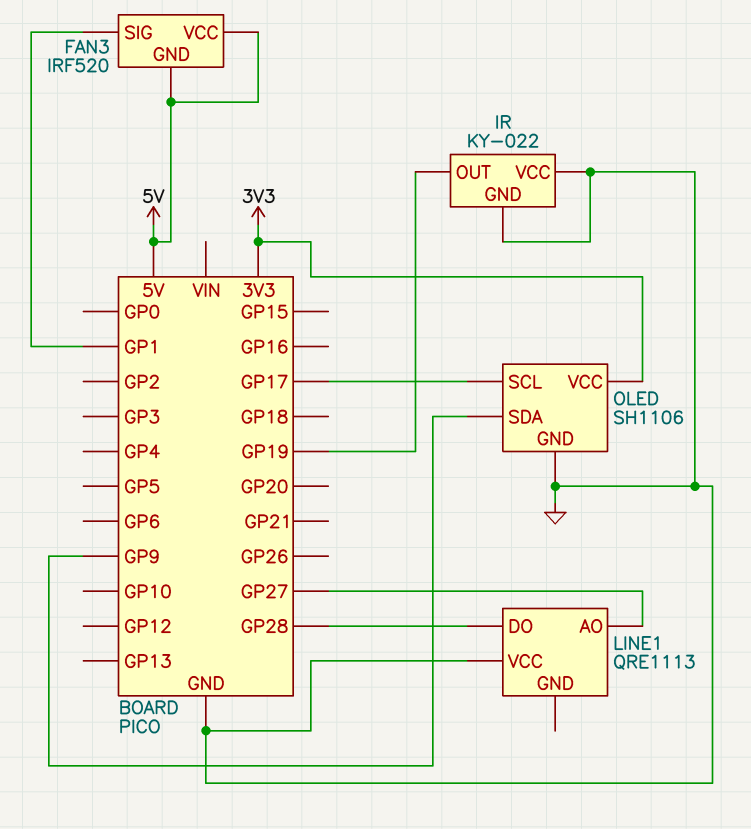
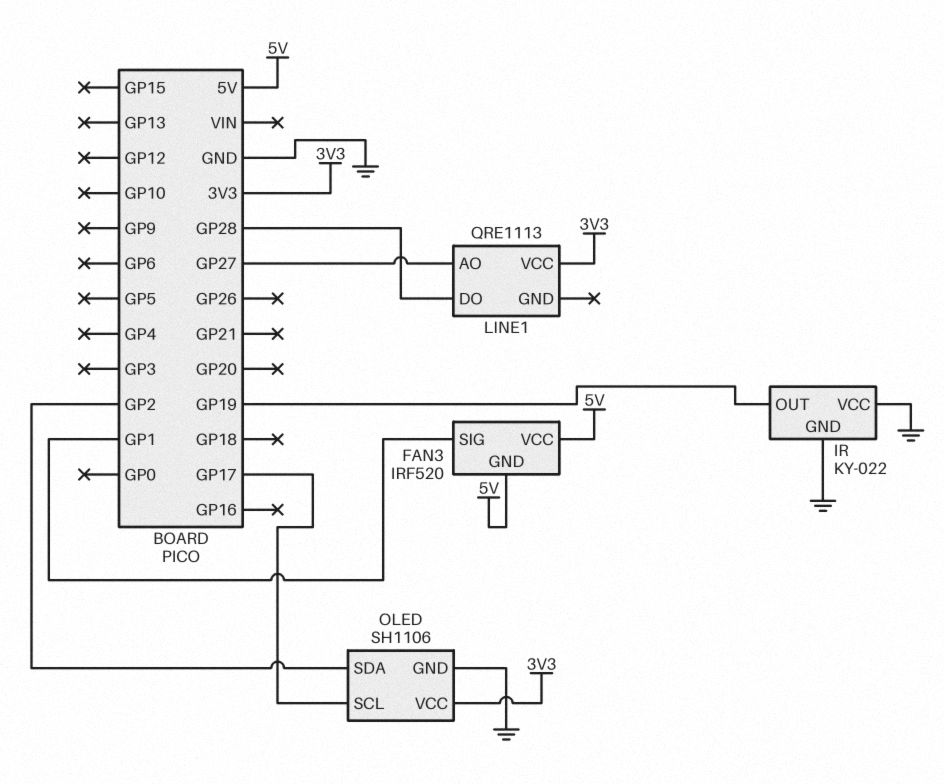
LINE1 pin VCC: GND -> 3V3
OLED pin SDA: GP9 -> GP2

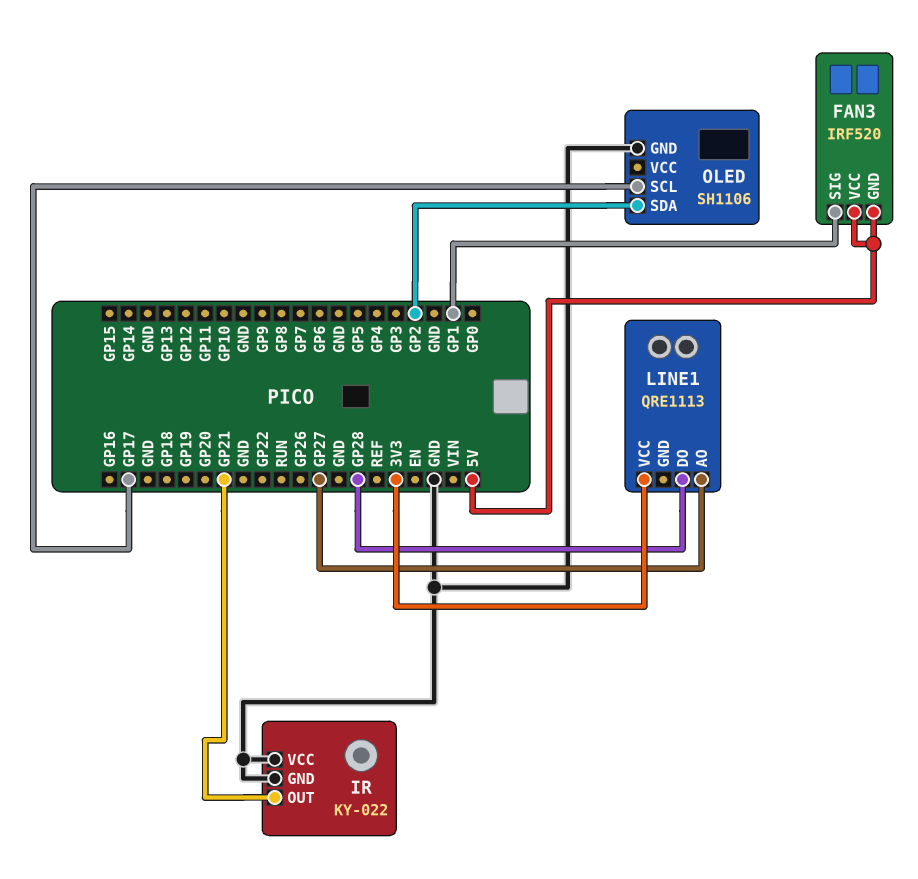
IR pin OUT: GP19 -> GP21
OLED pin VCC: 3V3 -> none

